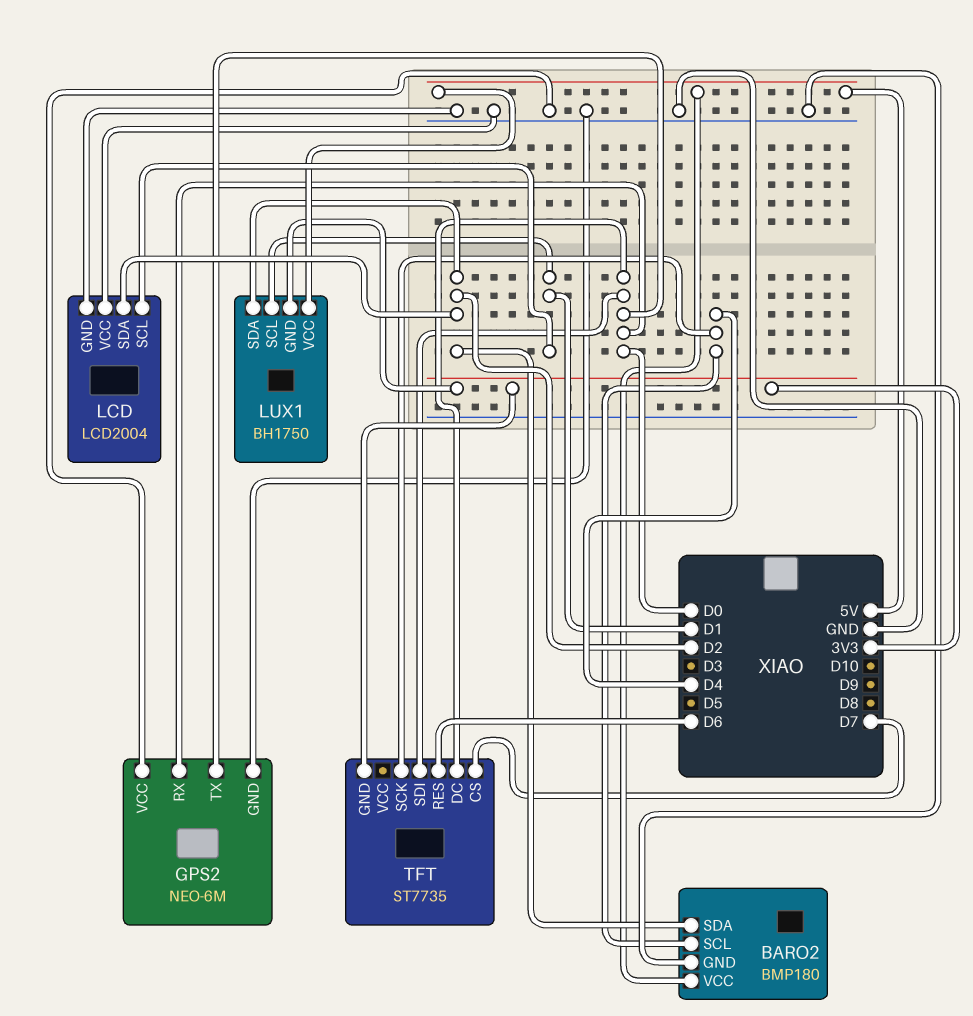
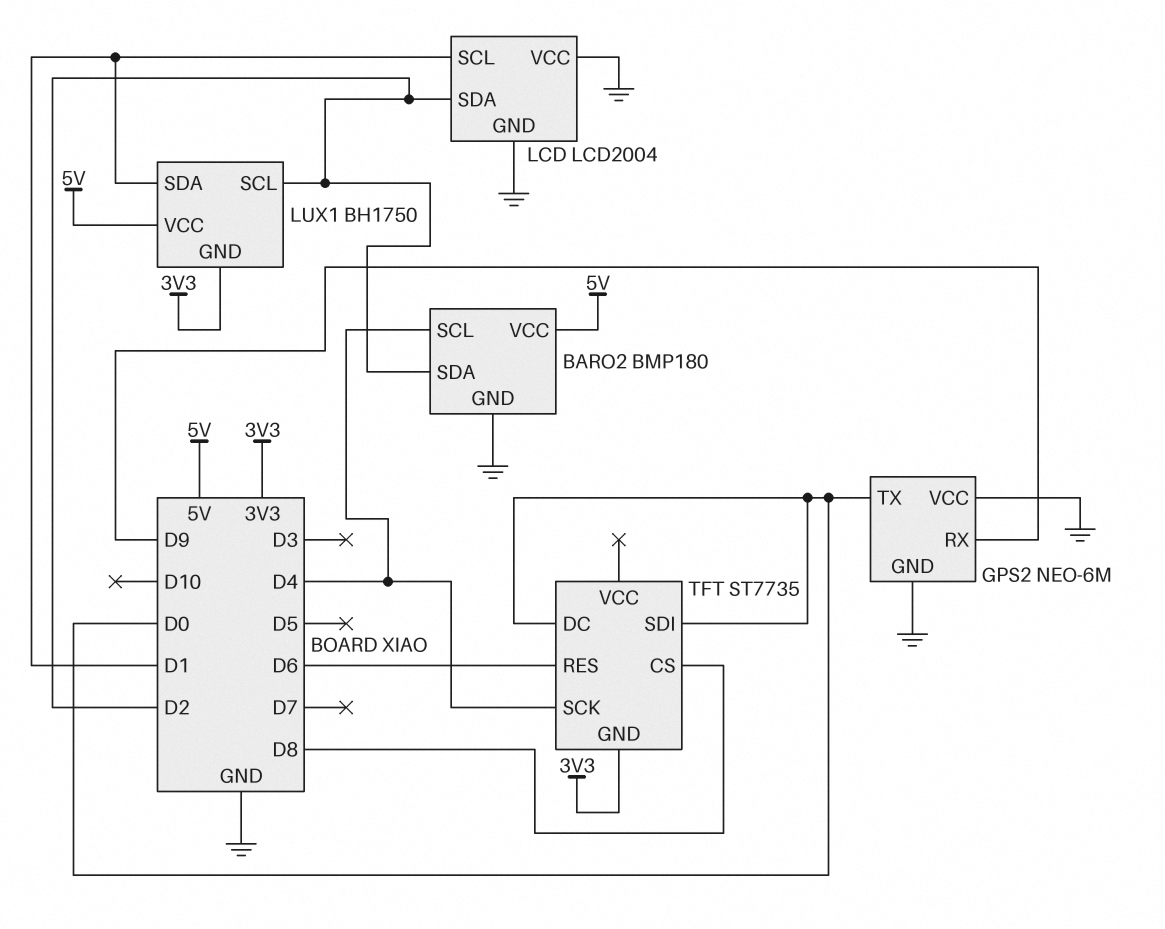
GPS2 pin RX: D0 -> D9
LUX1 pin SCL: D1 -> D2
LUX1 pin SDA: D2 -> D1
TFT pin CS: D7 -> D8

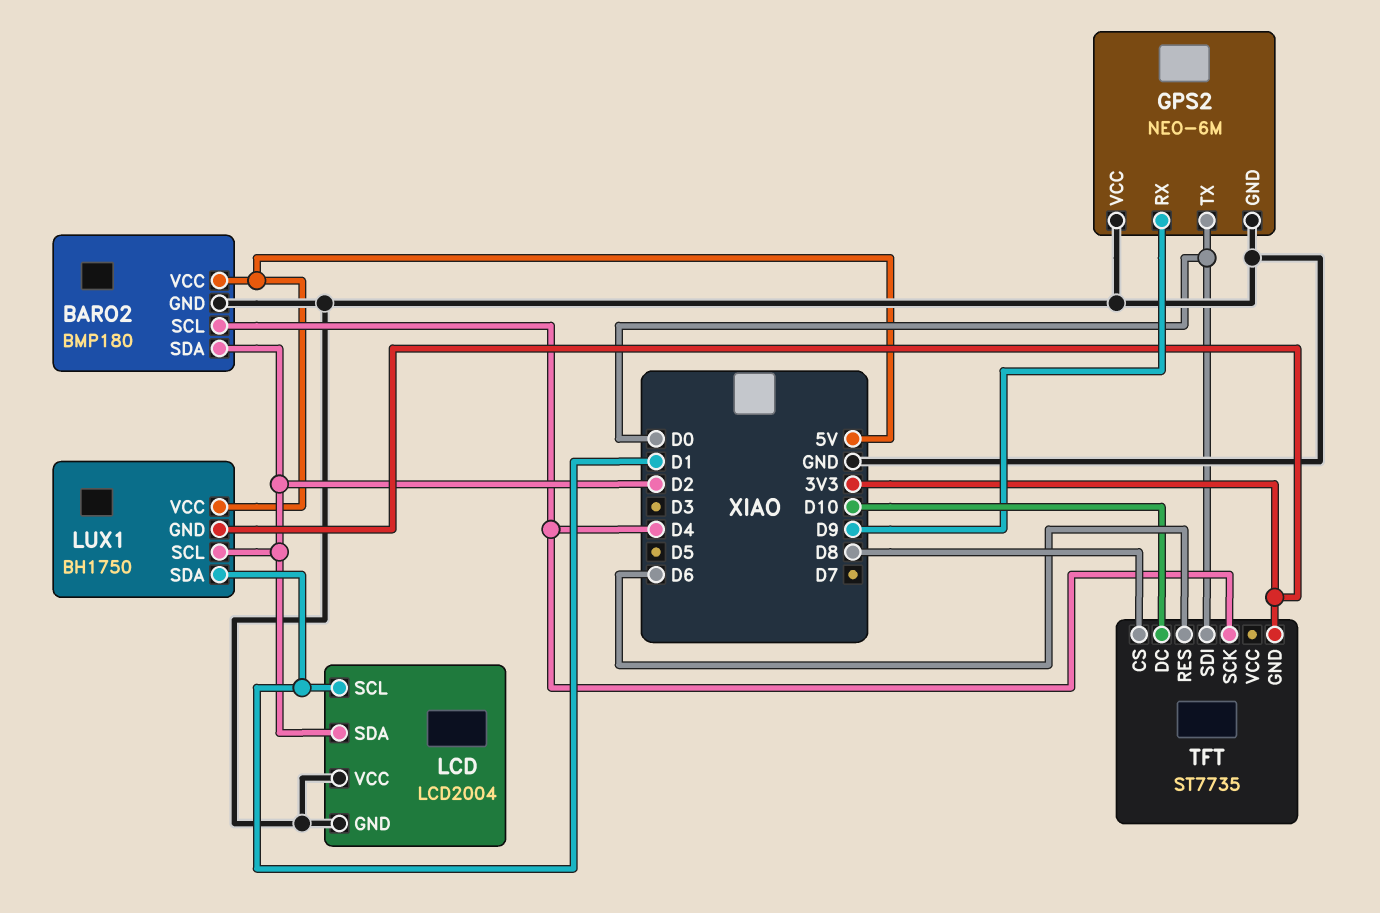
TFT pin DC: D0 -> D10

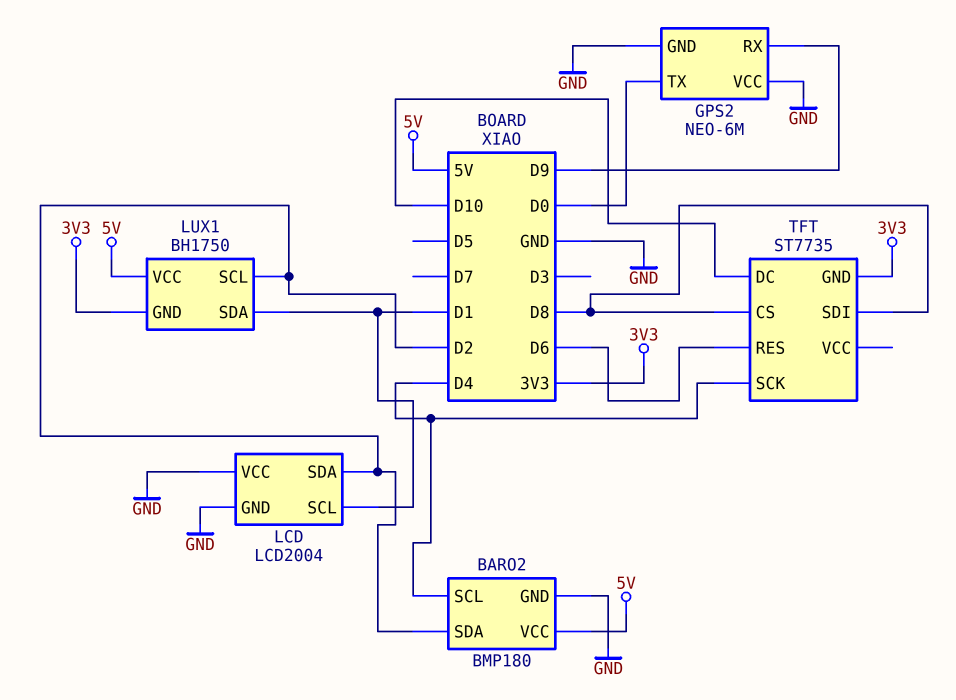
TFT pin SDI: D0 -> D8

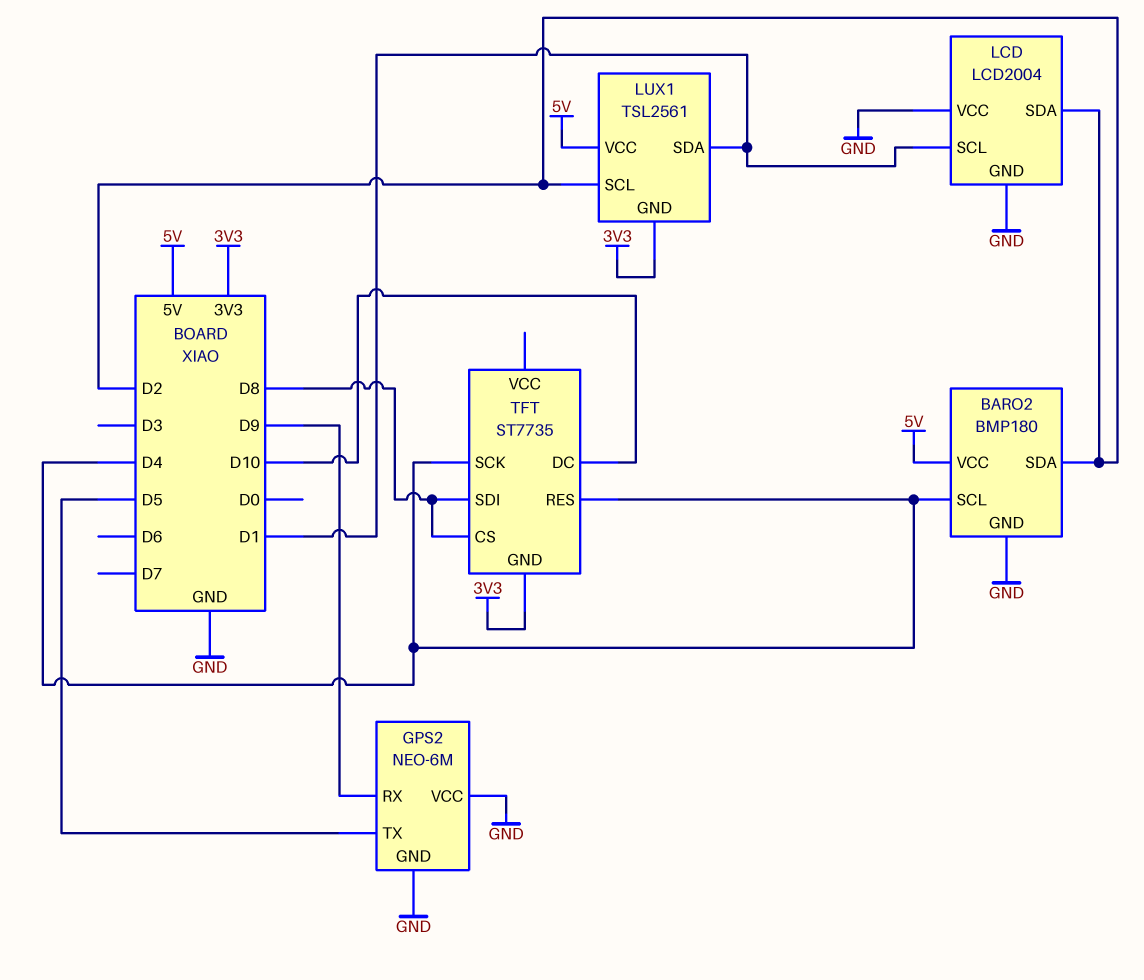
GPS2 pin TX: D0 -> D5
LUX1: BH1750 -> TSL2561
TFT pin RES: D6 -> D4

